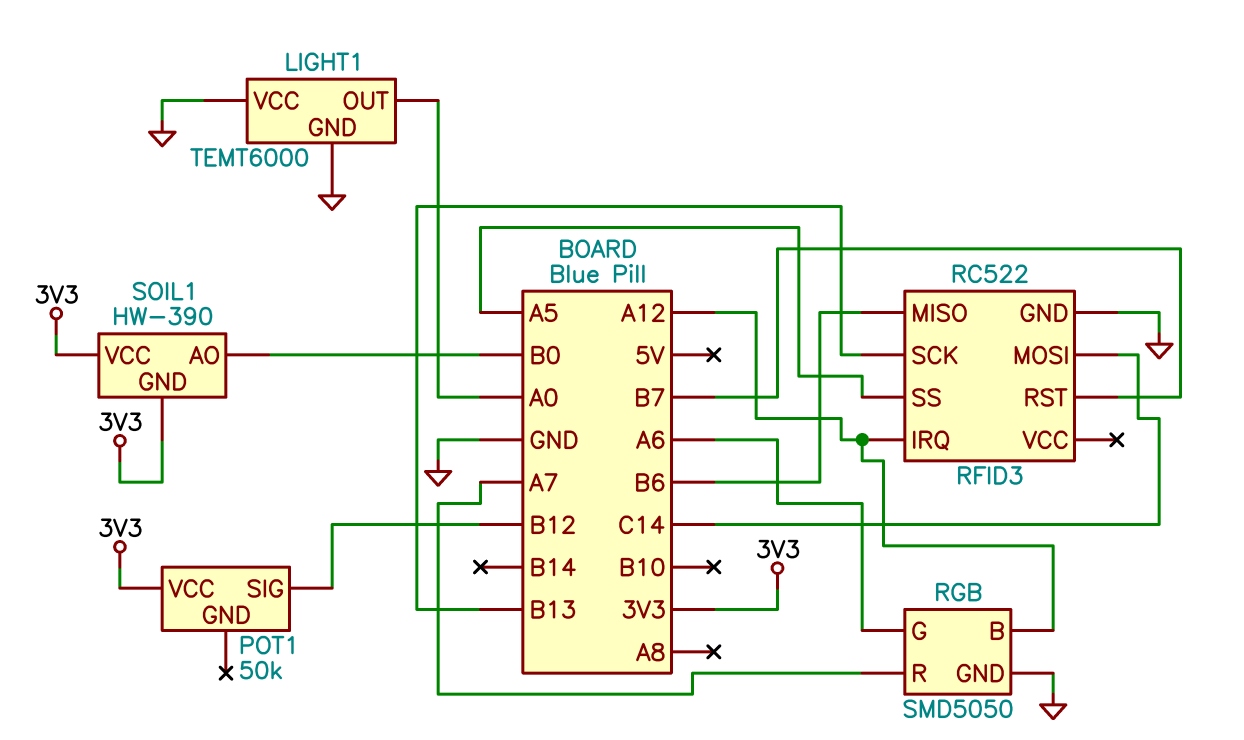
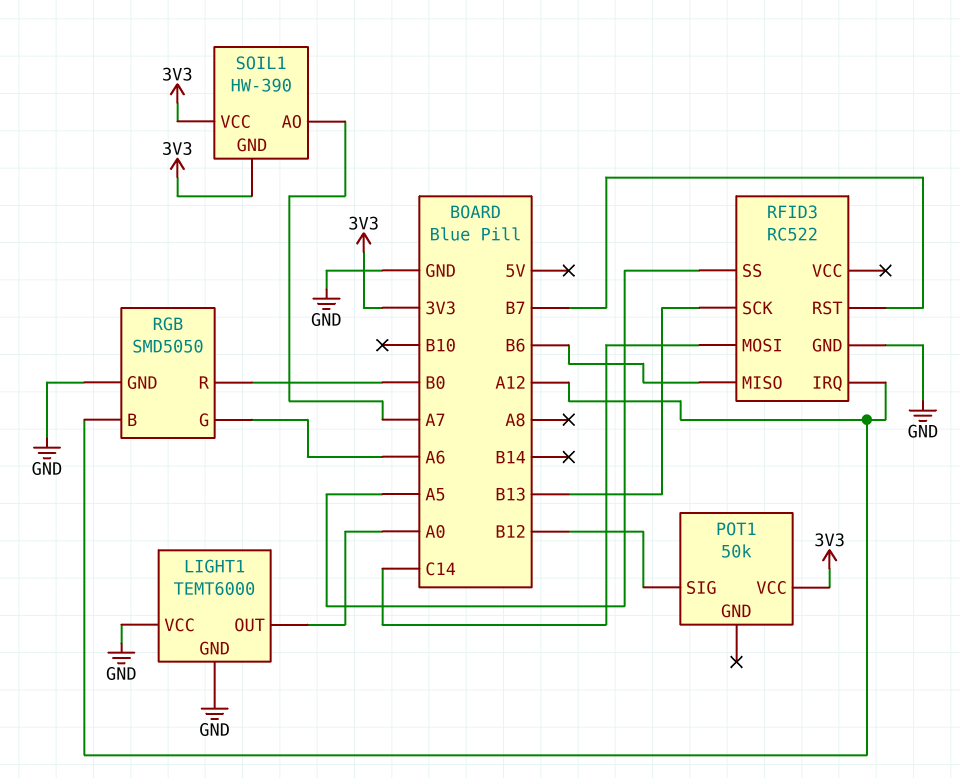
RGB pin R: A7 -> B0
SOIL1 pin AO: B0 -> A7

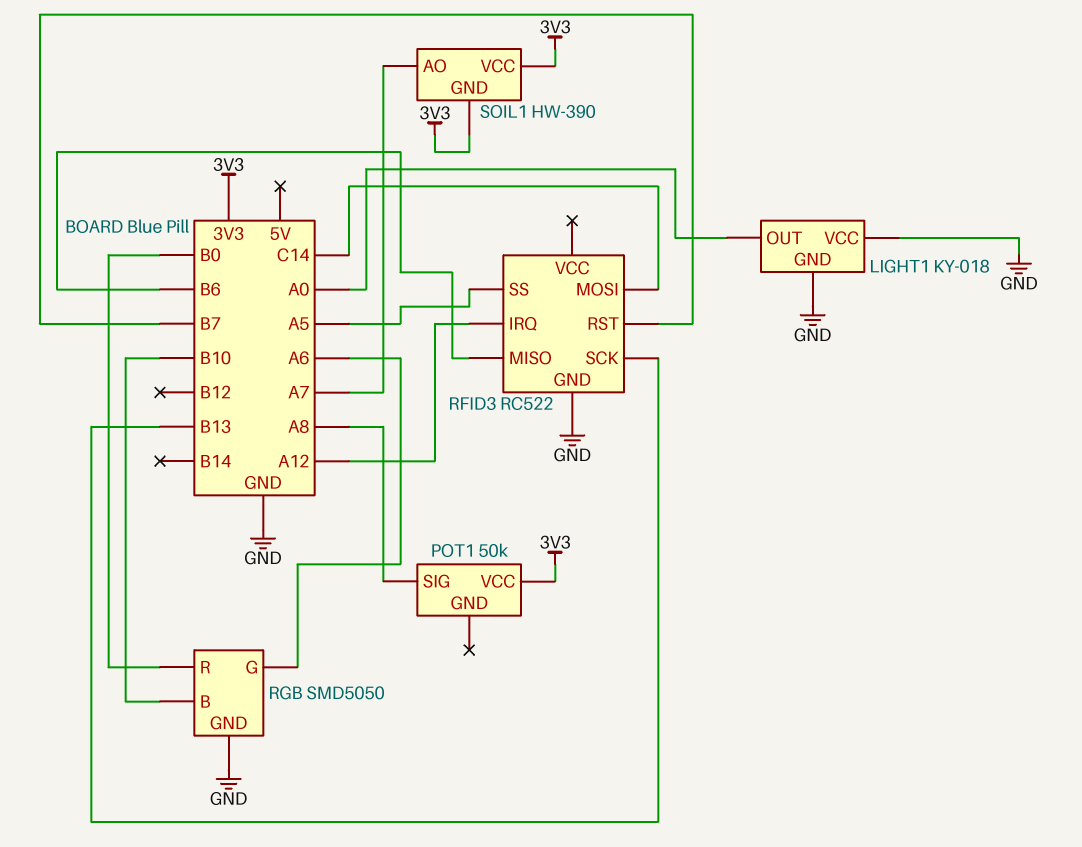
LIGHT1: TEMT6000 -> KY-018
POT1 pin SIG: B12 -> A8
RGB pin B: A12 -> B10

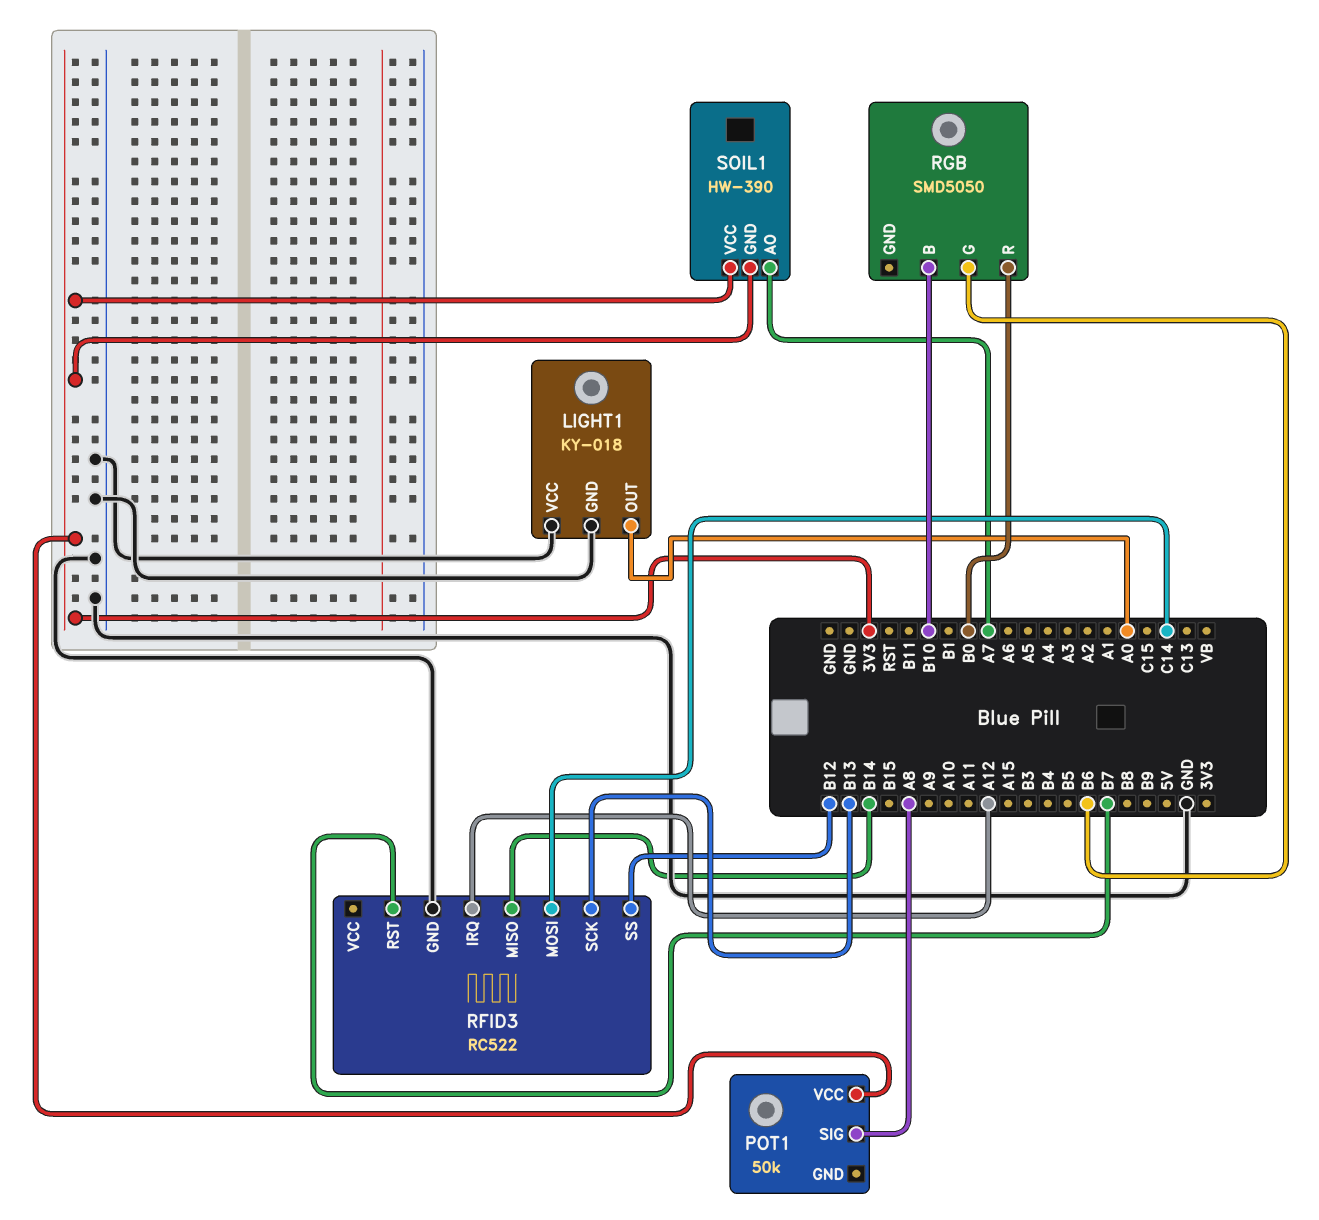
RFID3 pin MISO: B6 -> B14
RFID3 pin SS: A5 -> B12
RGB pin G: A6 -> B6
RGB pin GND: GND -> none

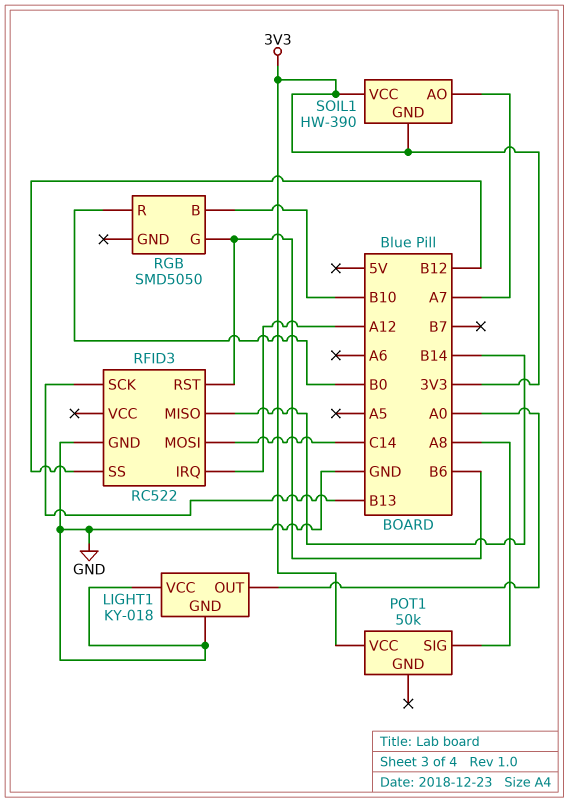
RFID3 pin RST: B7 -> B6

